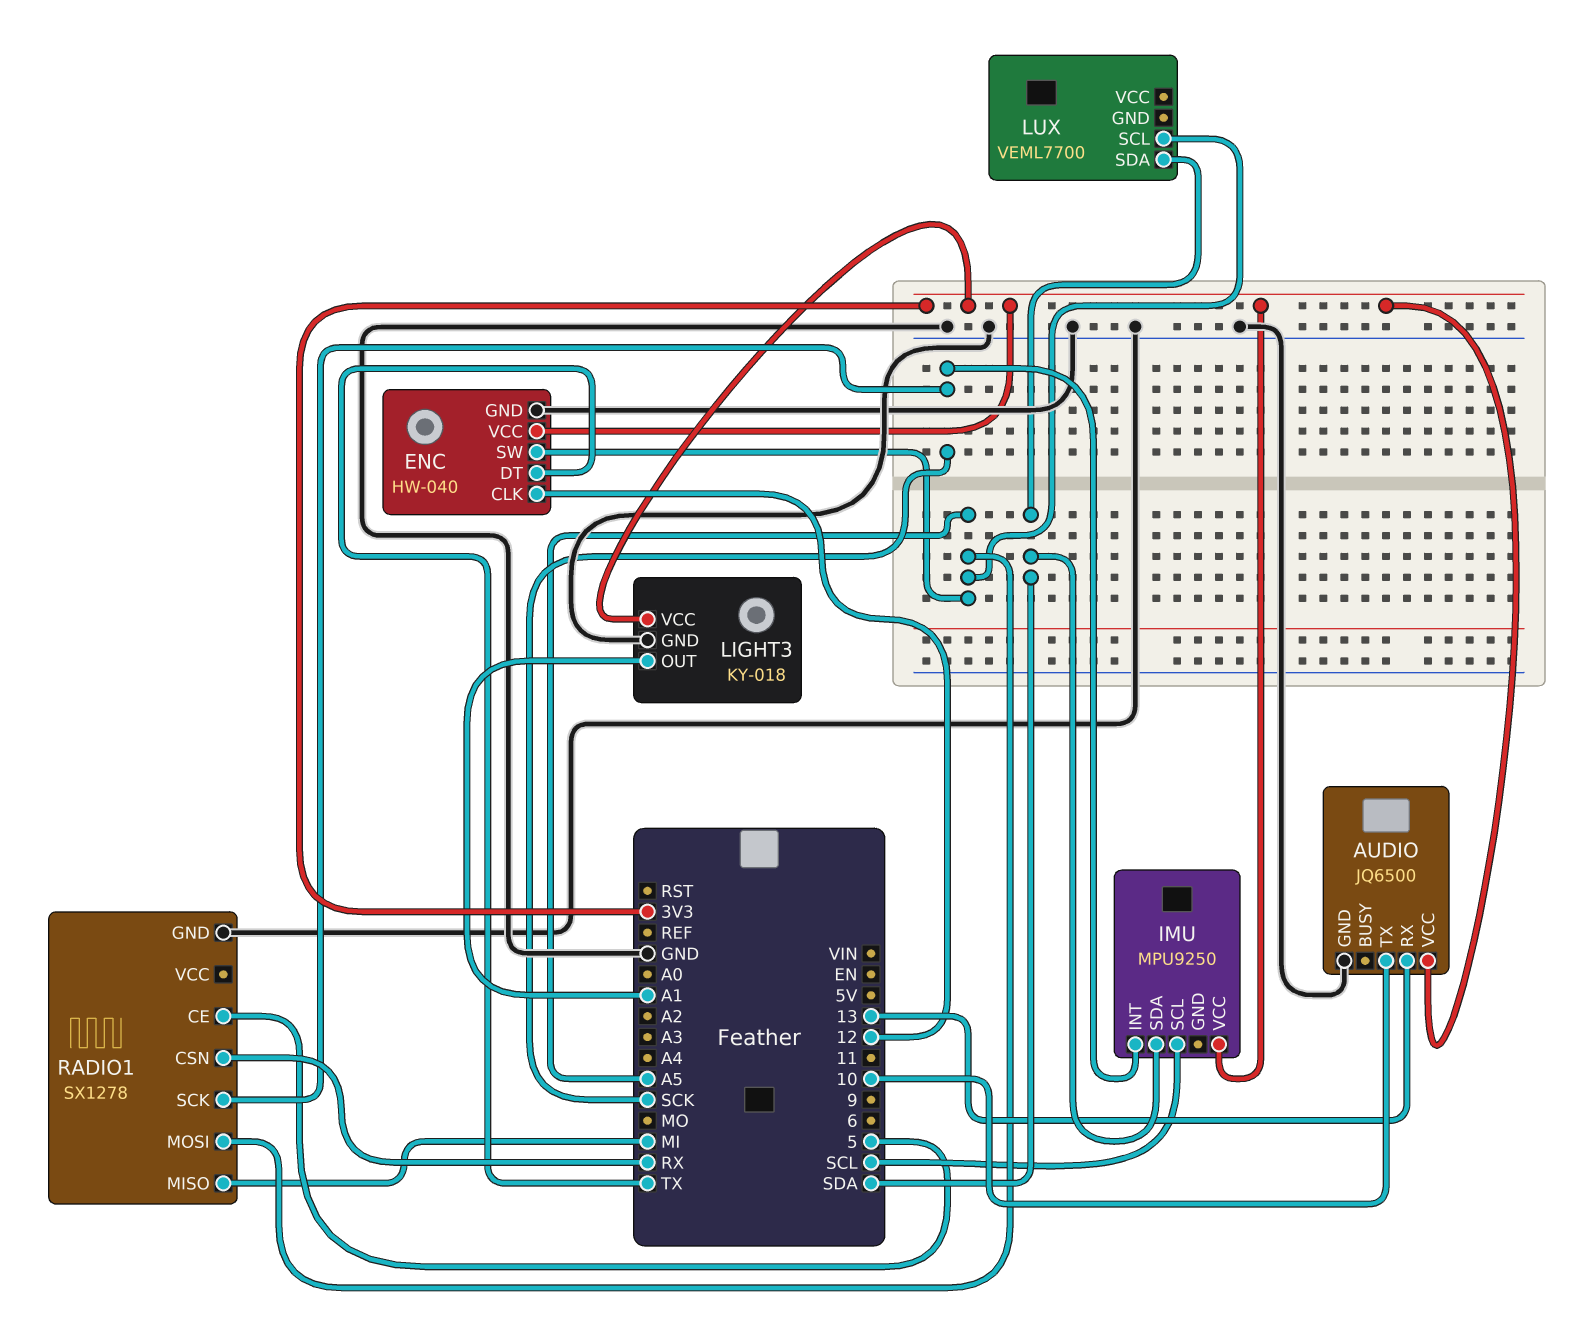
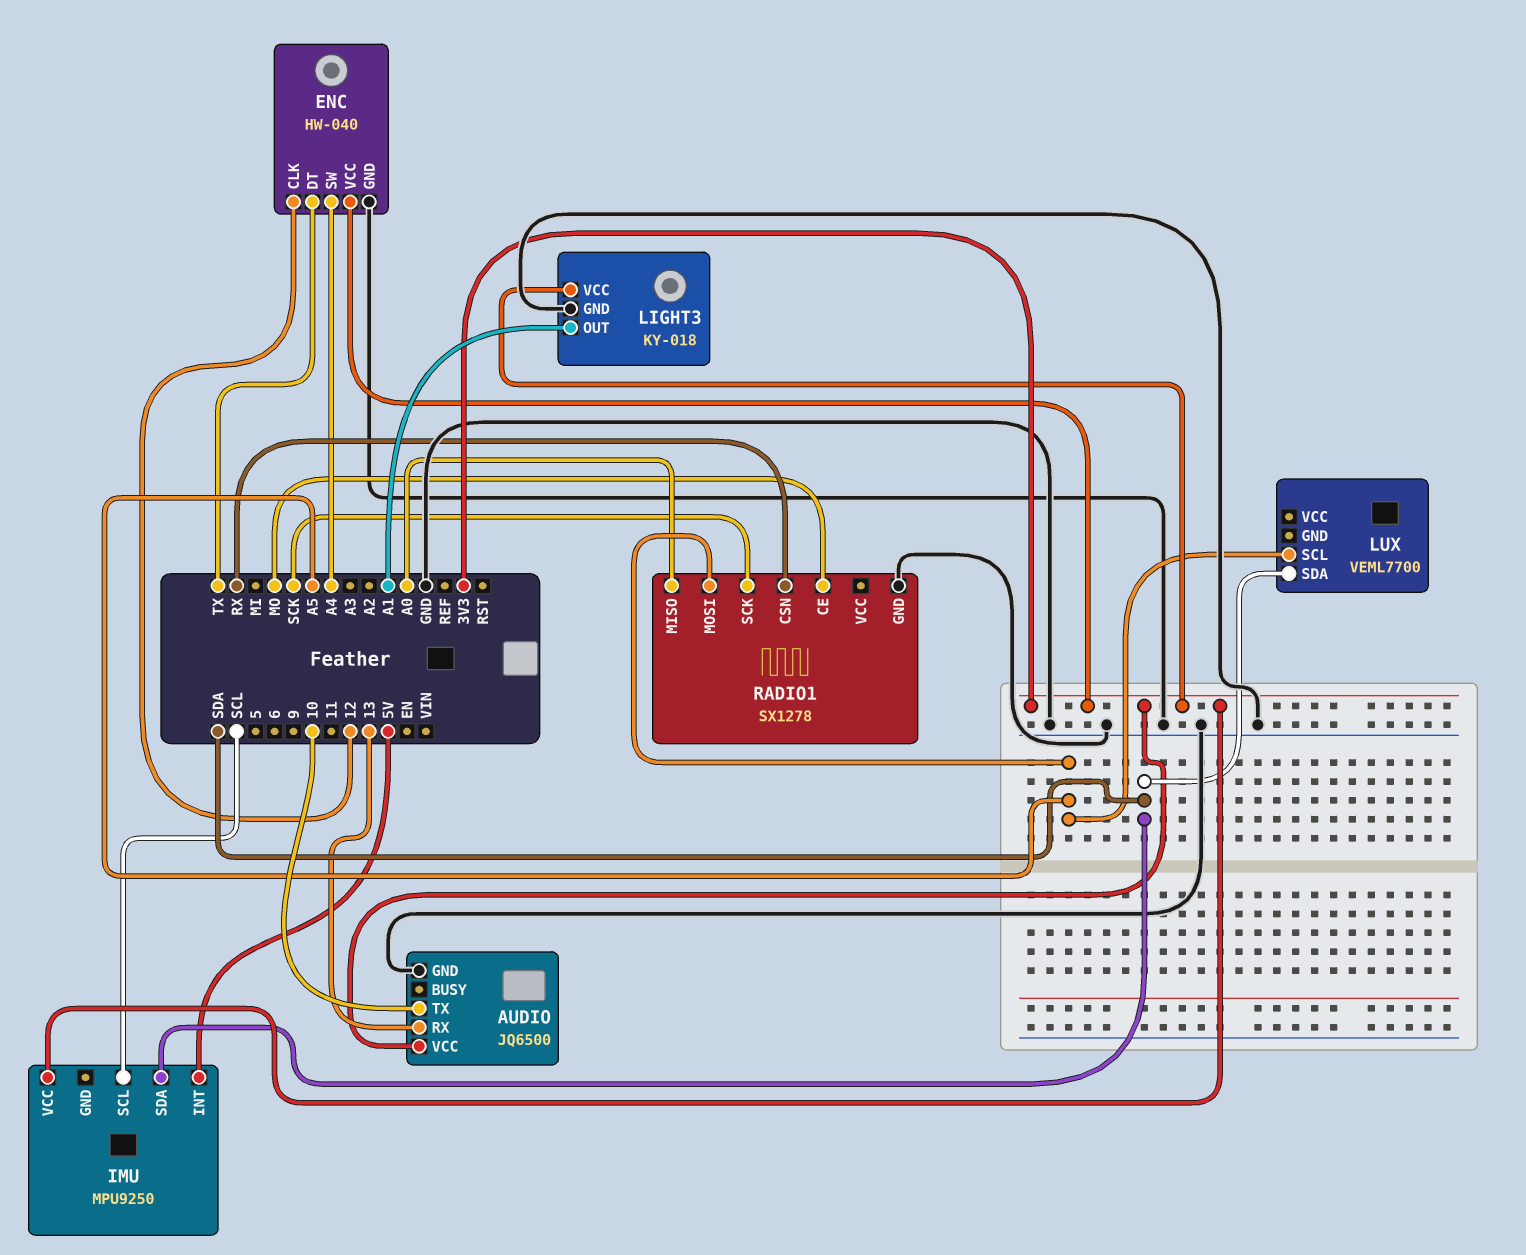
ENC pin SW: A5 -> A4
IMU pin INT: SCK -> 5V
RADIO1 pin CE: 5 -> MO
RADIO1 pin MISO: MI -> A0

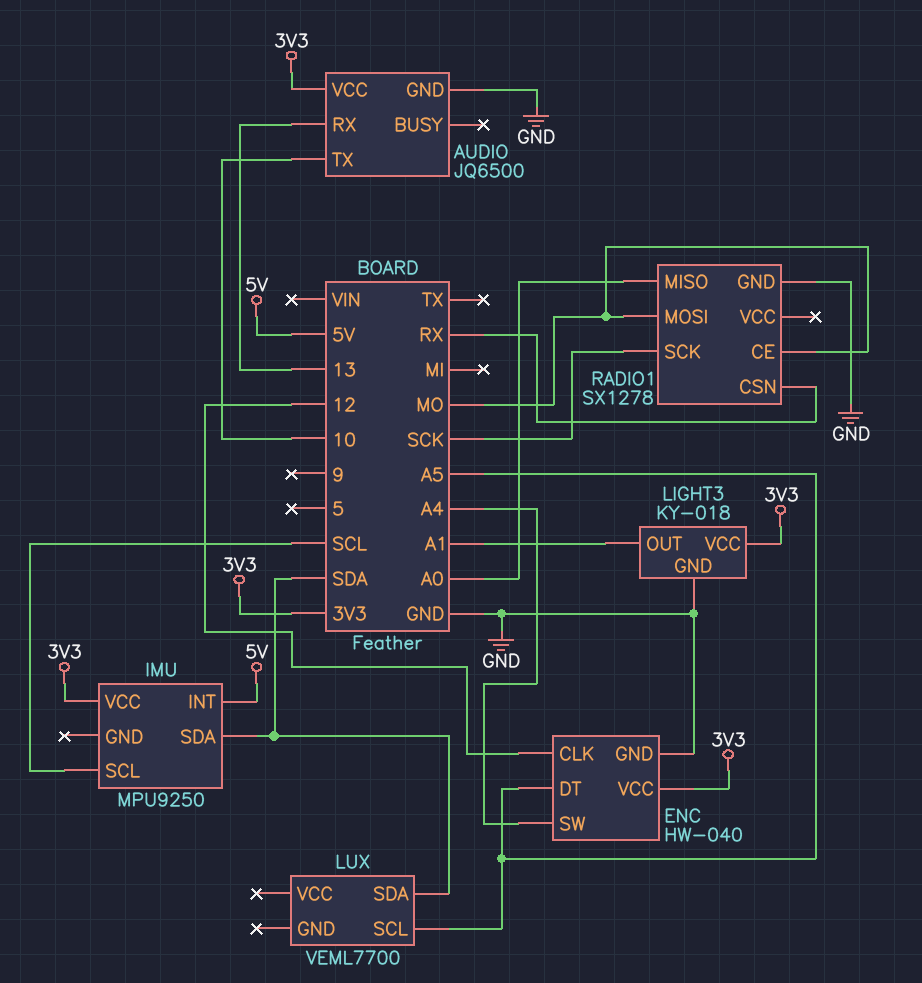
ENC pin DT: TX -> A5
RADIO1 pin MOSI: A5 -> MO

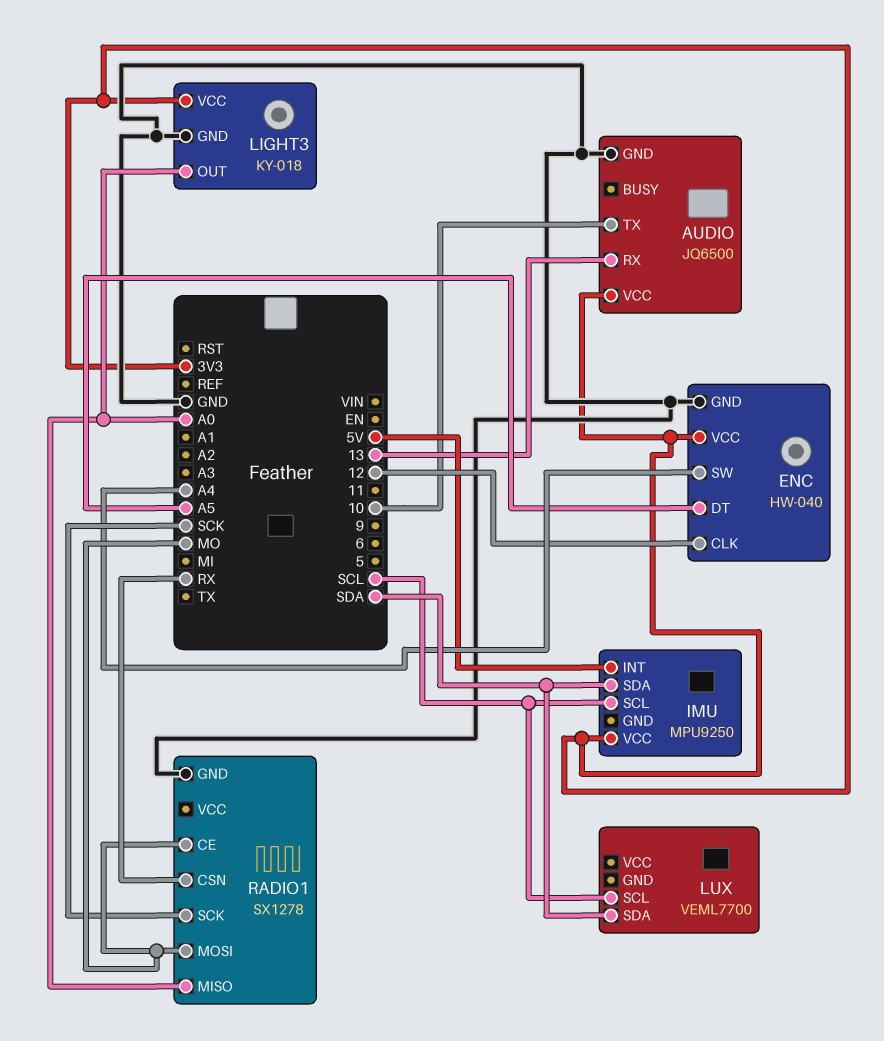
LIGHT3 pin OUT: A1 -> A0
LUX pin SCL: A5 -> SCL

